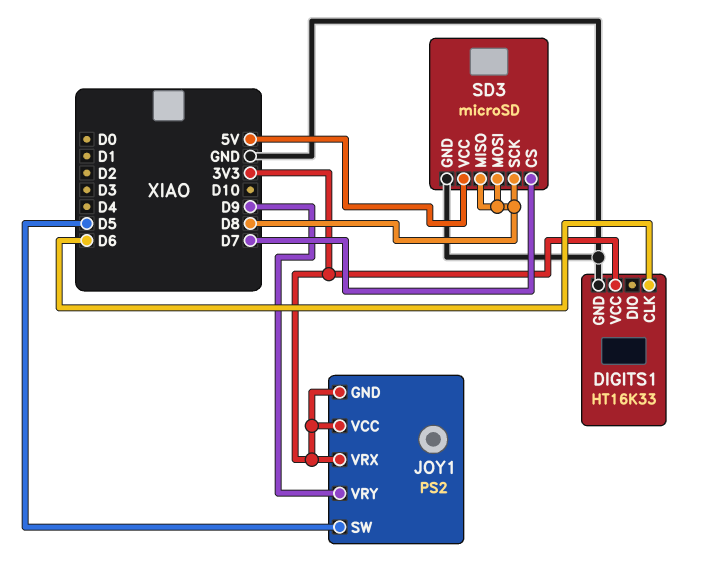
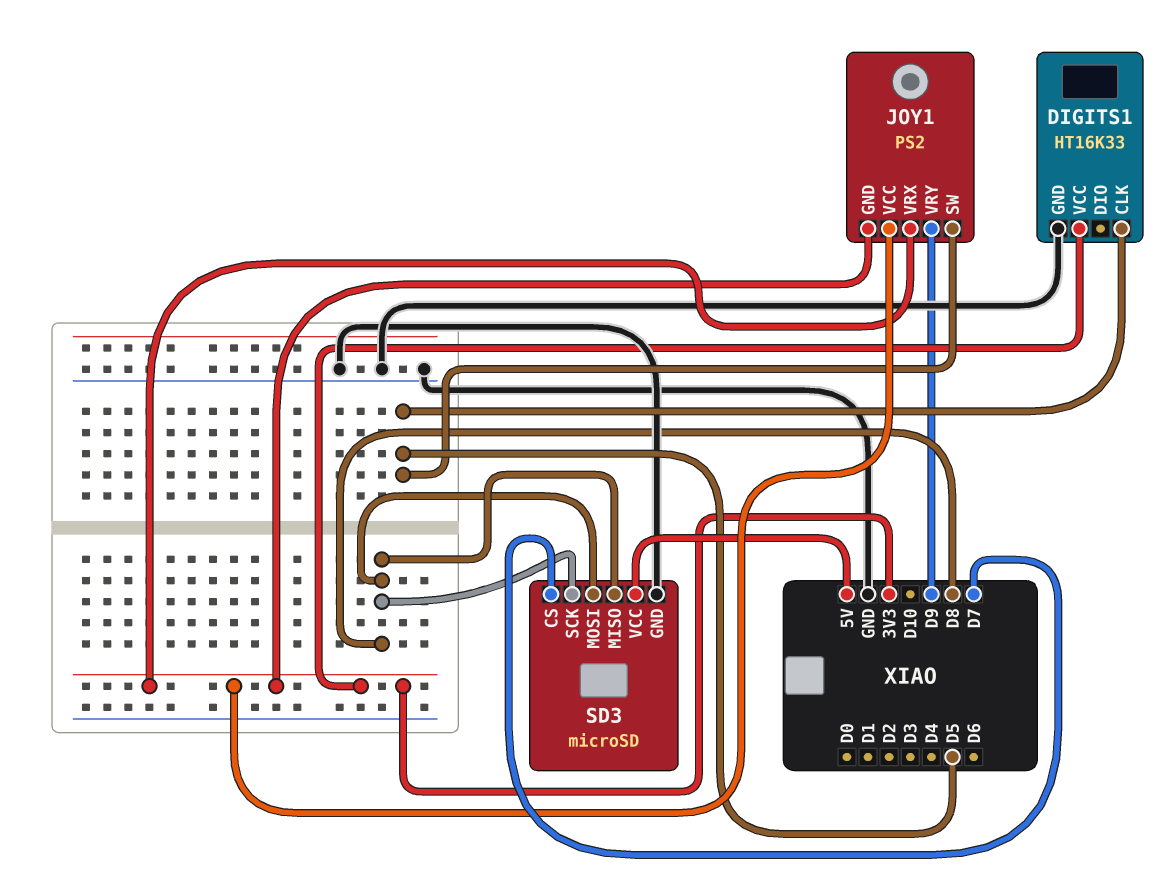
DIGITS1 pin CLK: D6 -> D5

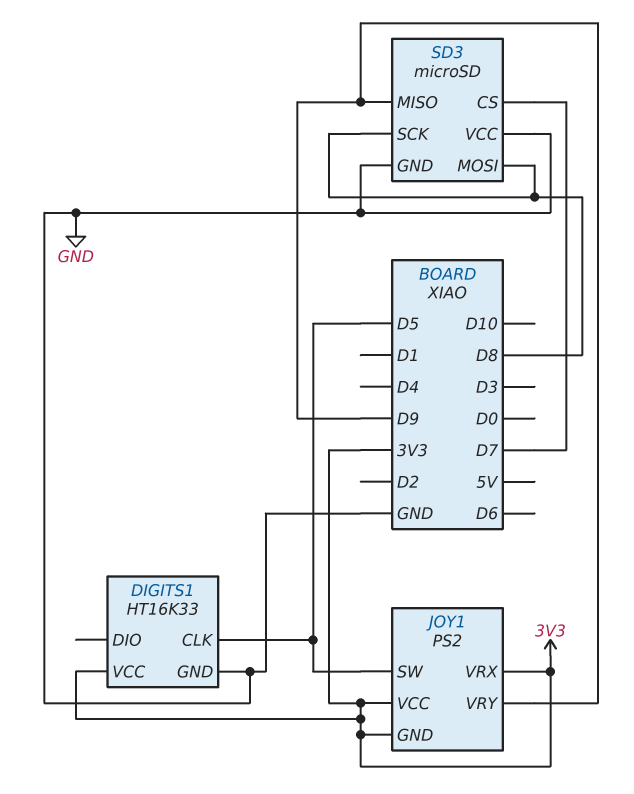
SD3 pin MISO: D8 -> D9
SD3 pin VCC: 5V -> GND

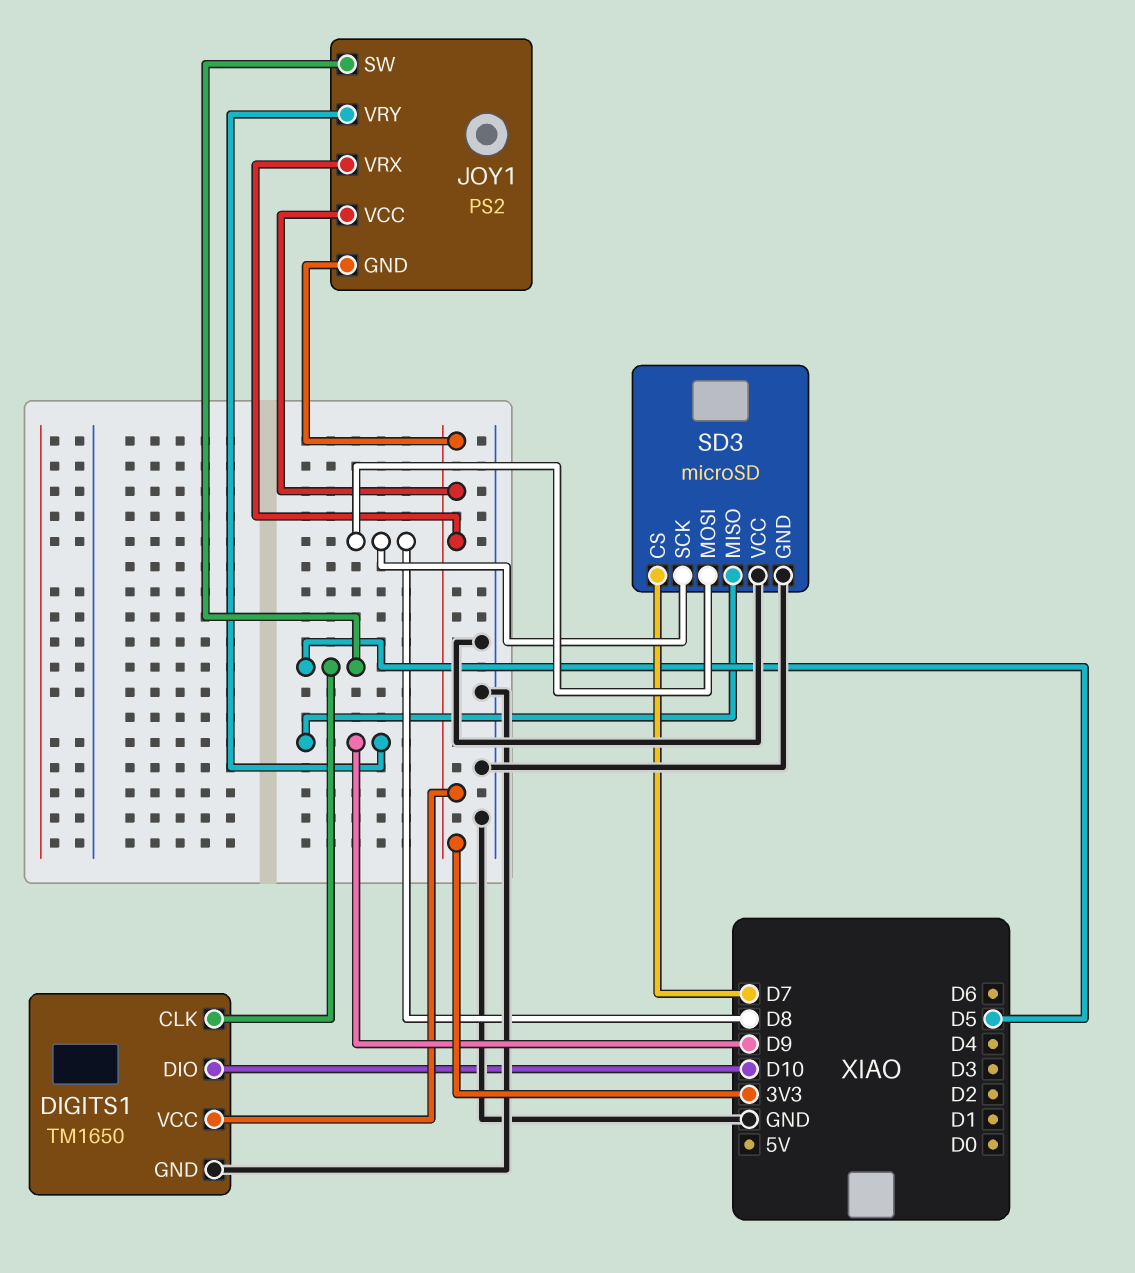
DIGITS1: HT16K33 -> TM1650
DIGITS1 pin DIO: none -> D10

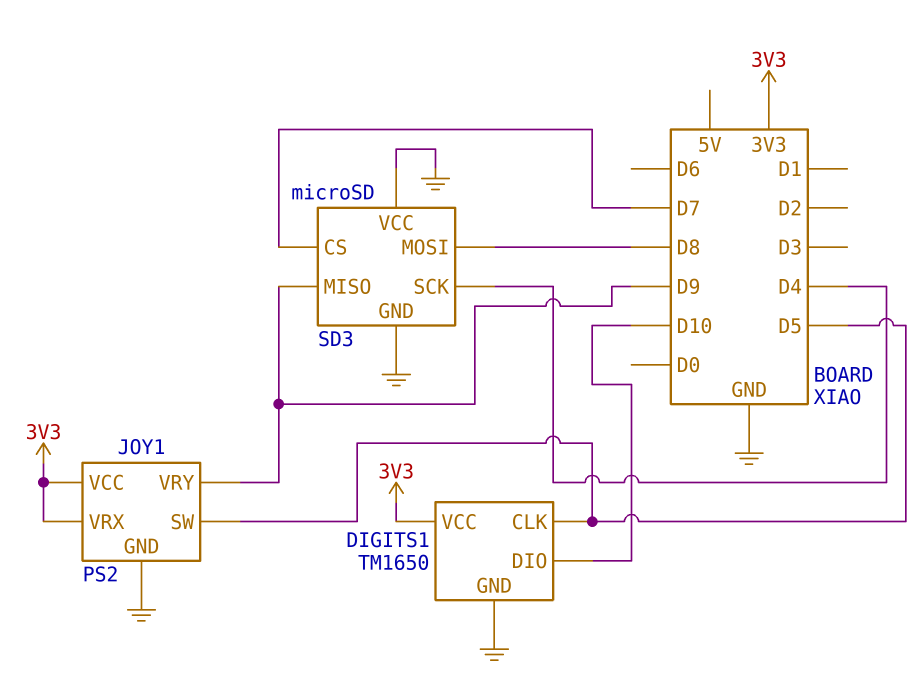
JOY1 pin GND: 3V3 -> GND
SD3 pin SCK: D8 -> D4

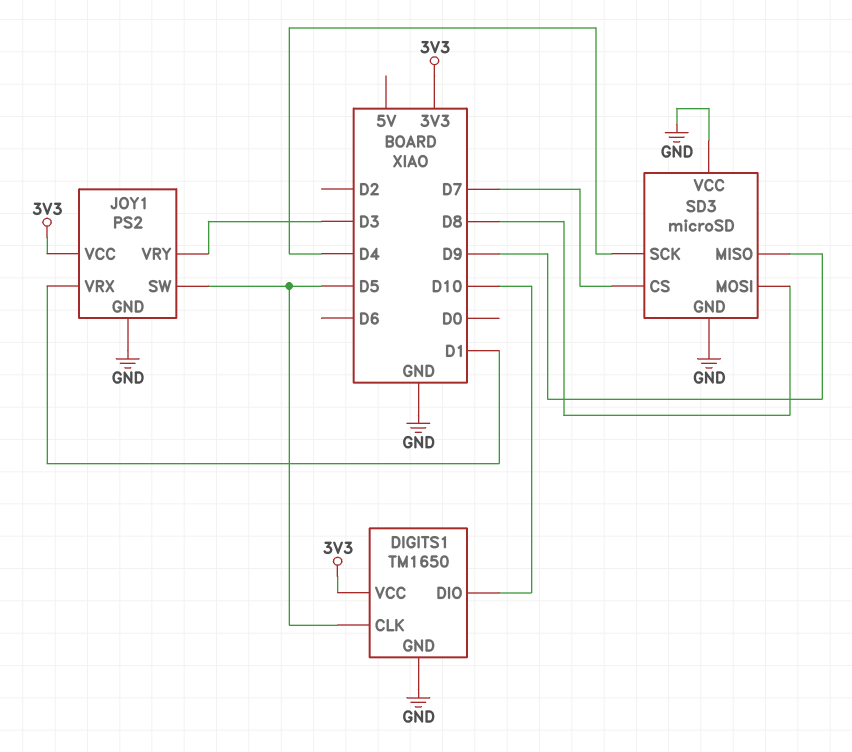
JOY1 pin VRX: 3V3 -> D1
JOY1 pin VRY: D9 -> D3

